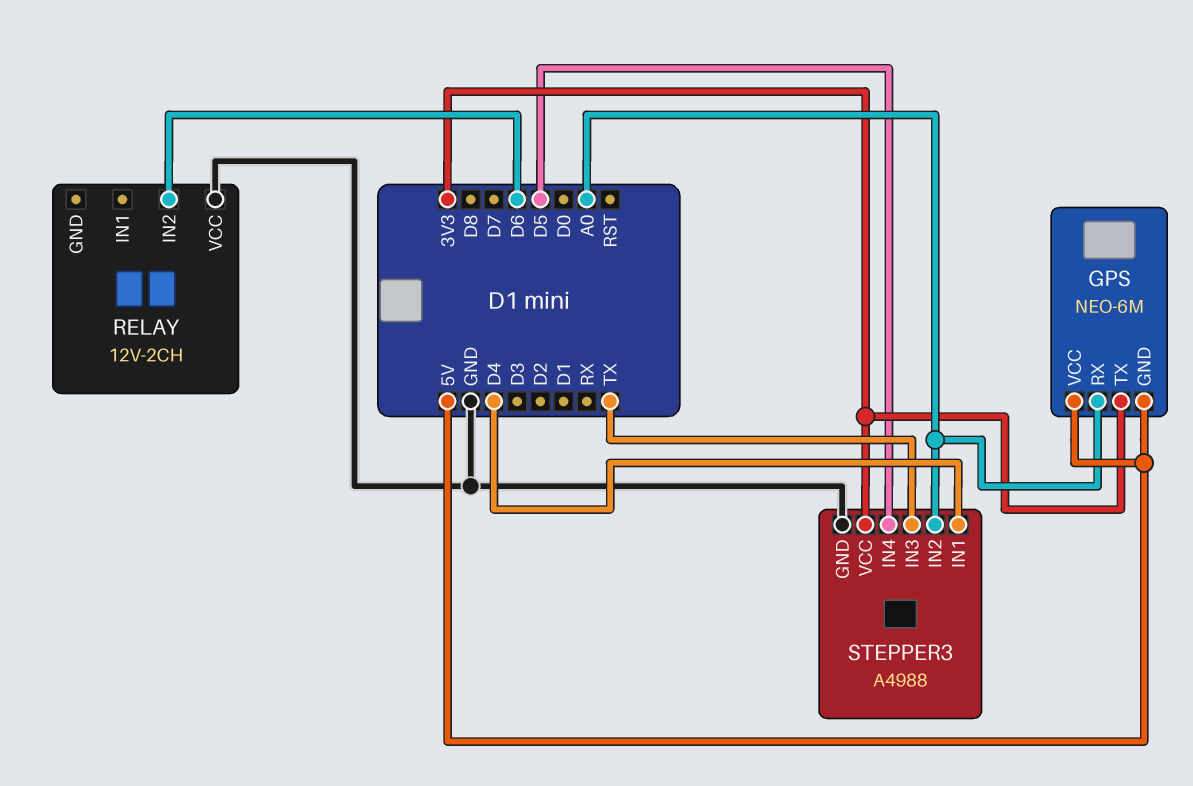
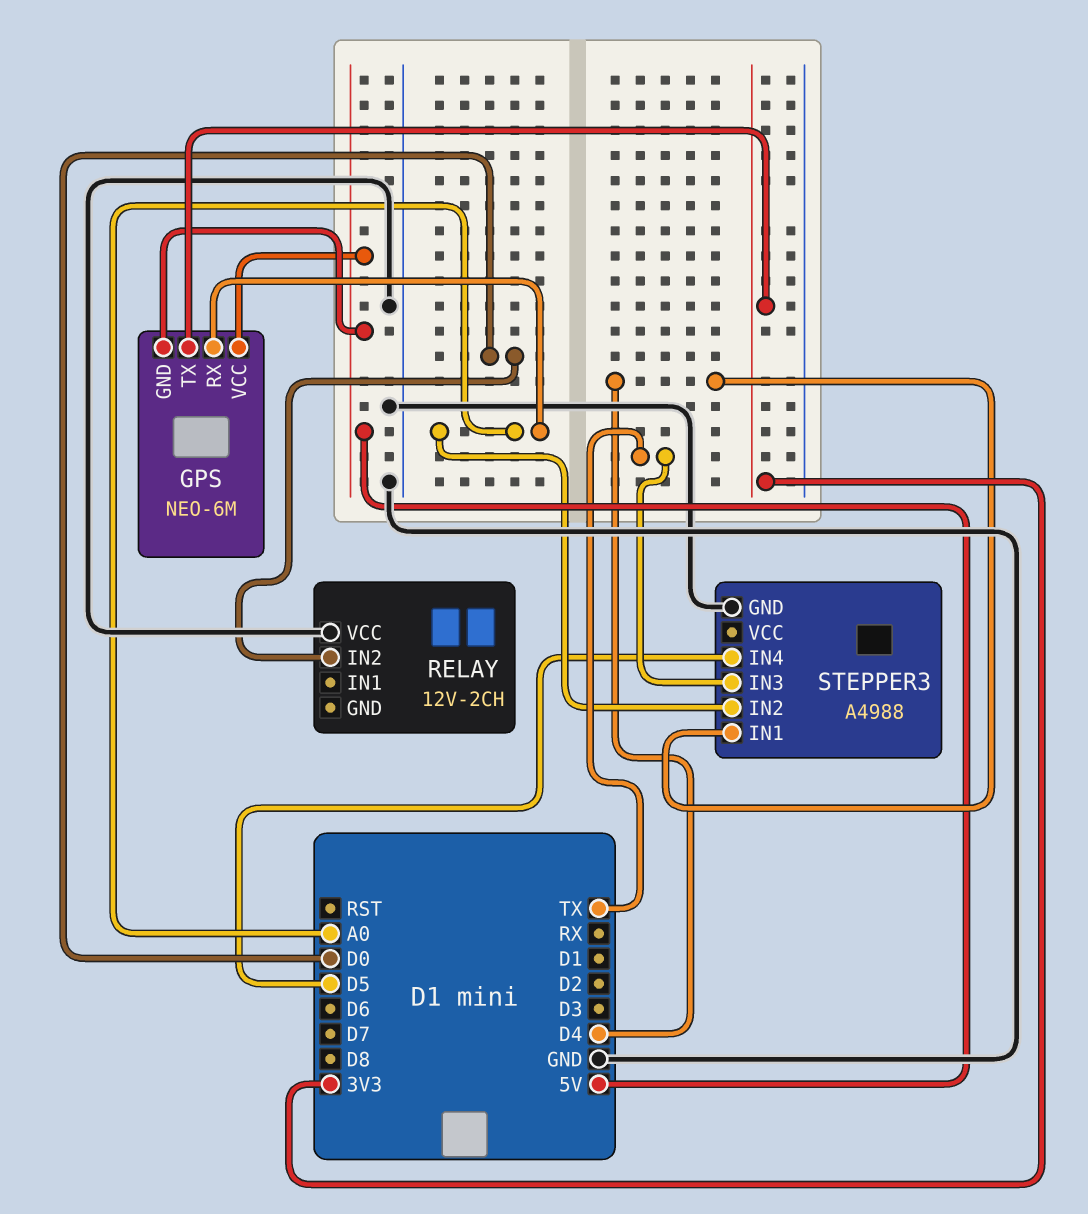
RELAY pin IN2: D6 -> D0
STEPPER3 pin VCC: 3V3 -> none

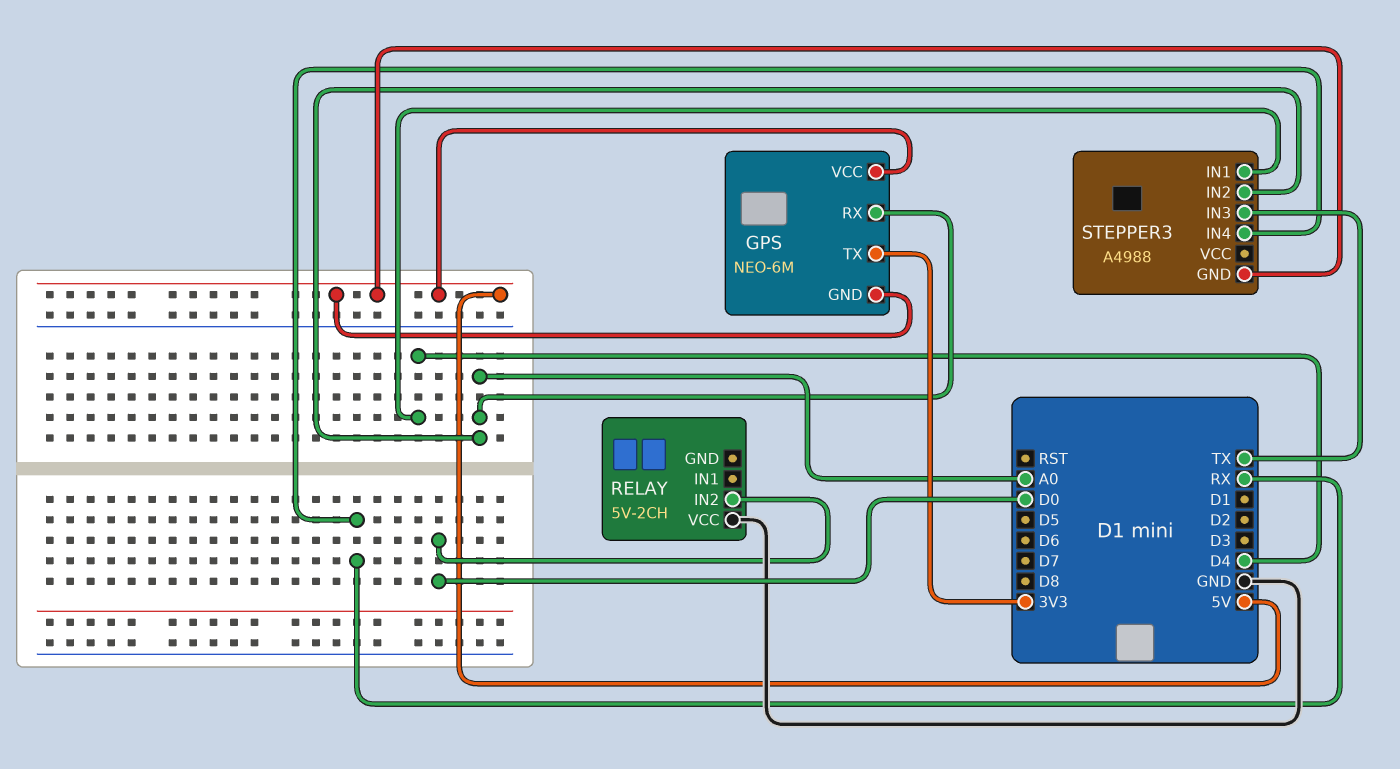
RELAY: 12V-2CH -> 5V-2CH
STEPPER3 pin GND: GND -> 5V
STEPPER3 pin IN4: D5 -> RX

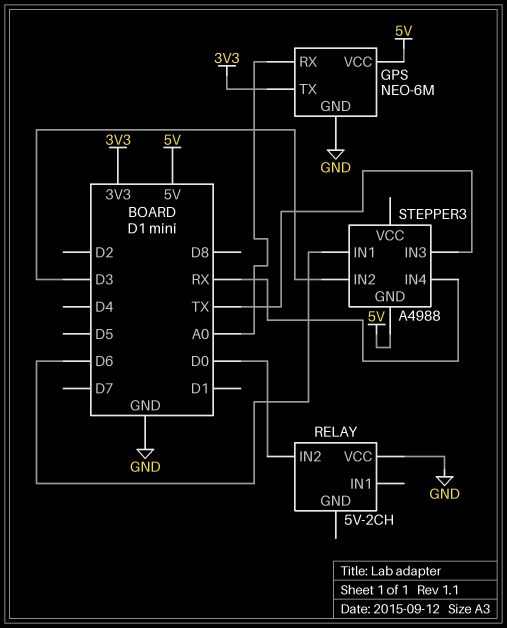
GPS pin GND: 5V -> GND
STEPPER3 pin IN1: D4 -> D6
STEPPER3 pin IN2: A0 -> D3

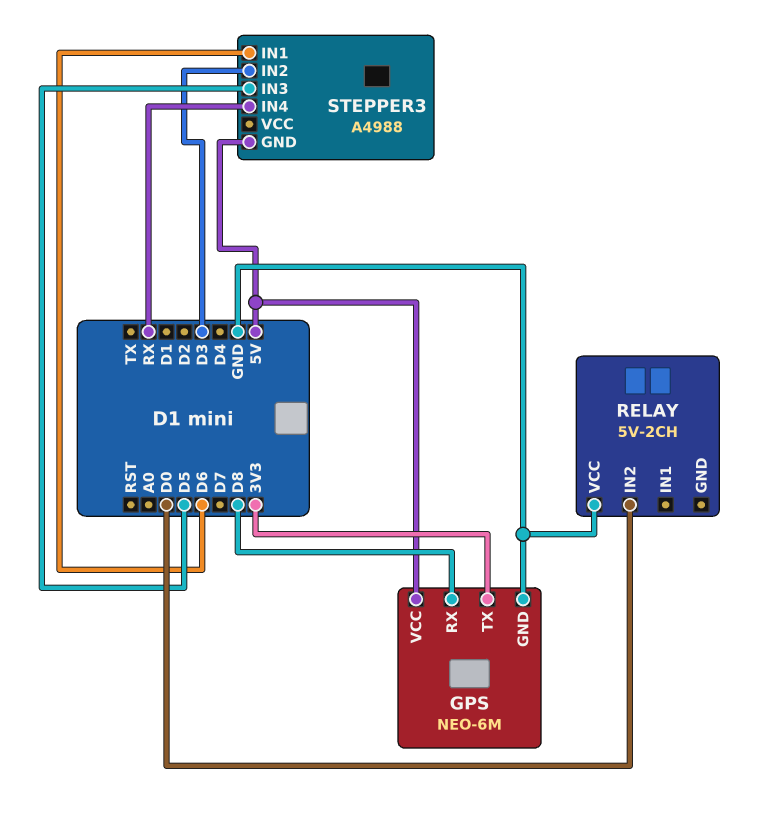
GPS pin RX: A0 -> D8
STEPPER3 pin IN3: TX -> D5

